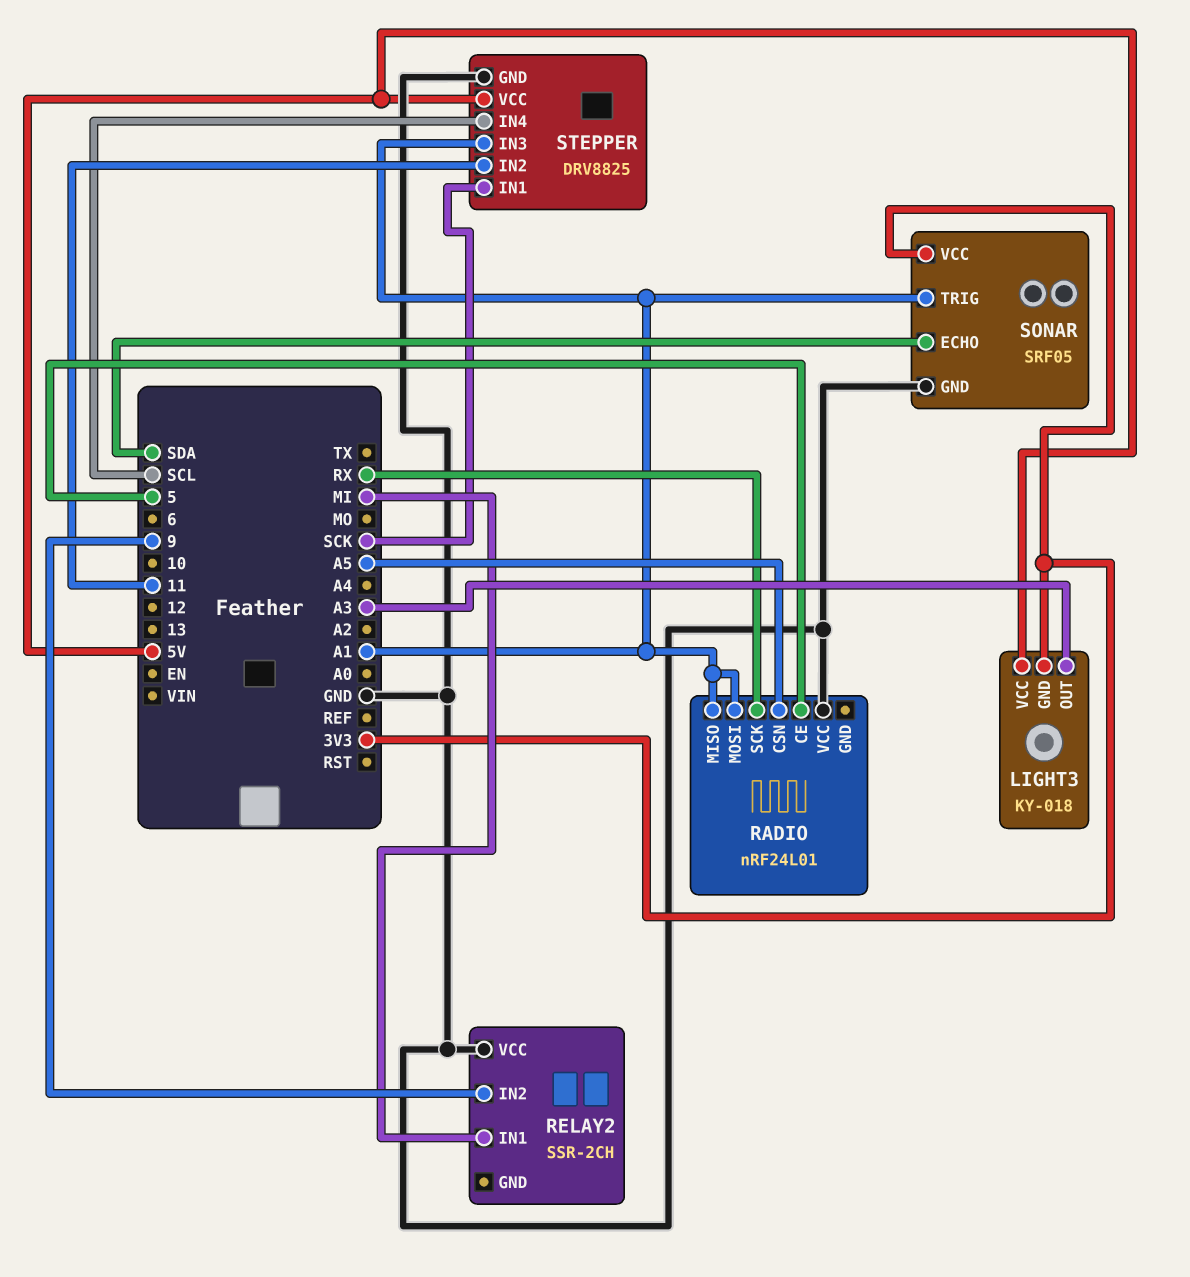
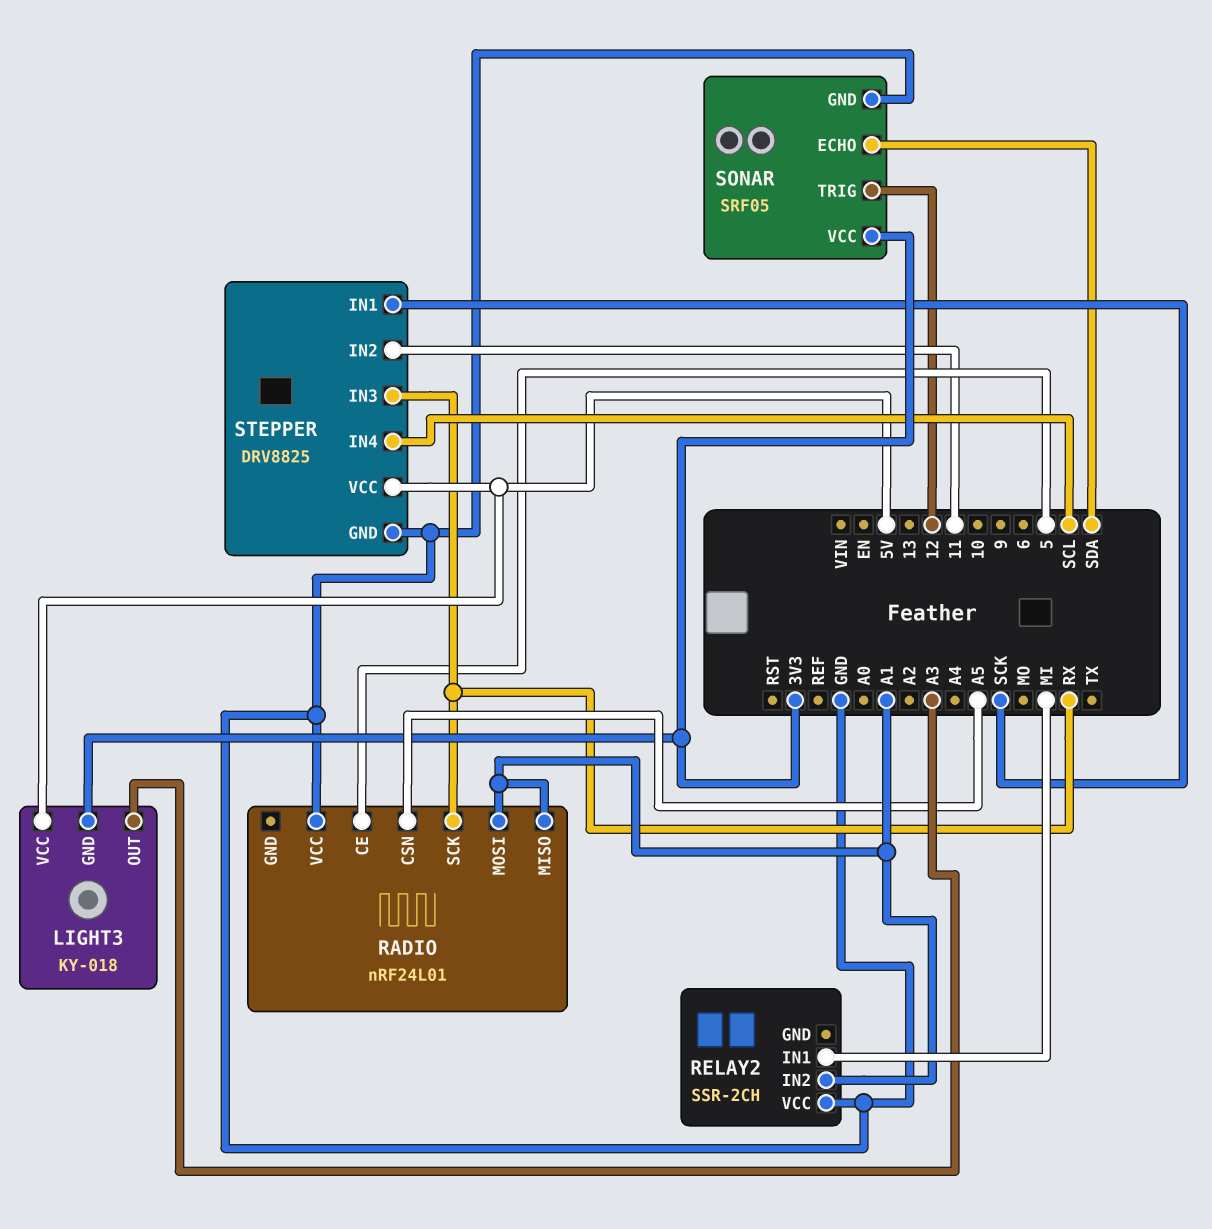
RELAY2 pin IN2: 9 -> A1
SONAR pin TRIG: A1 -> 12
STEPPER pin IN3: A1 -> RX

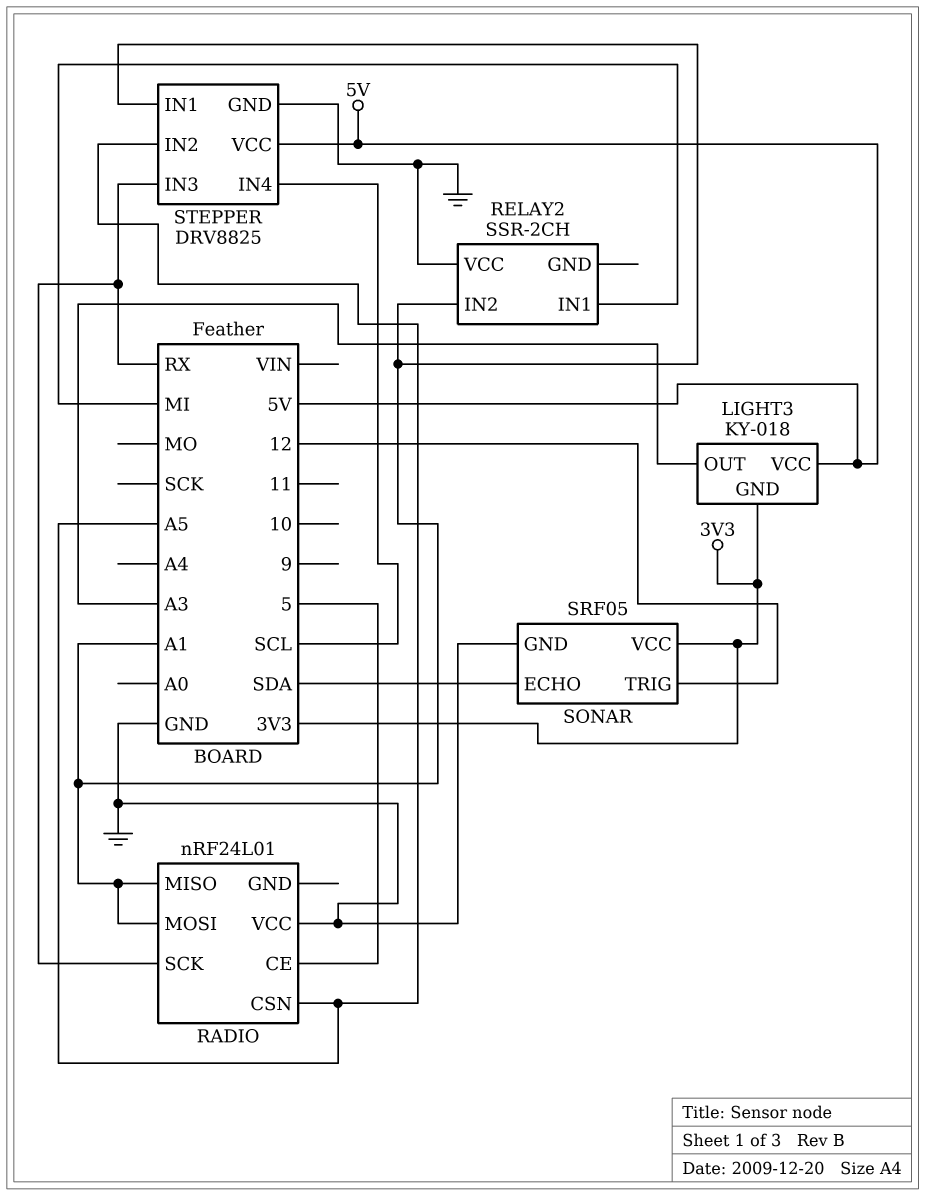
STEPPER pin IN1: SCK -> A1
STEPPER pin IN2: 11 -> A5

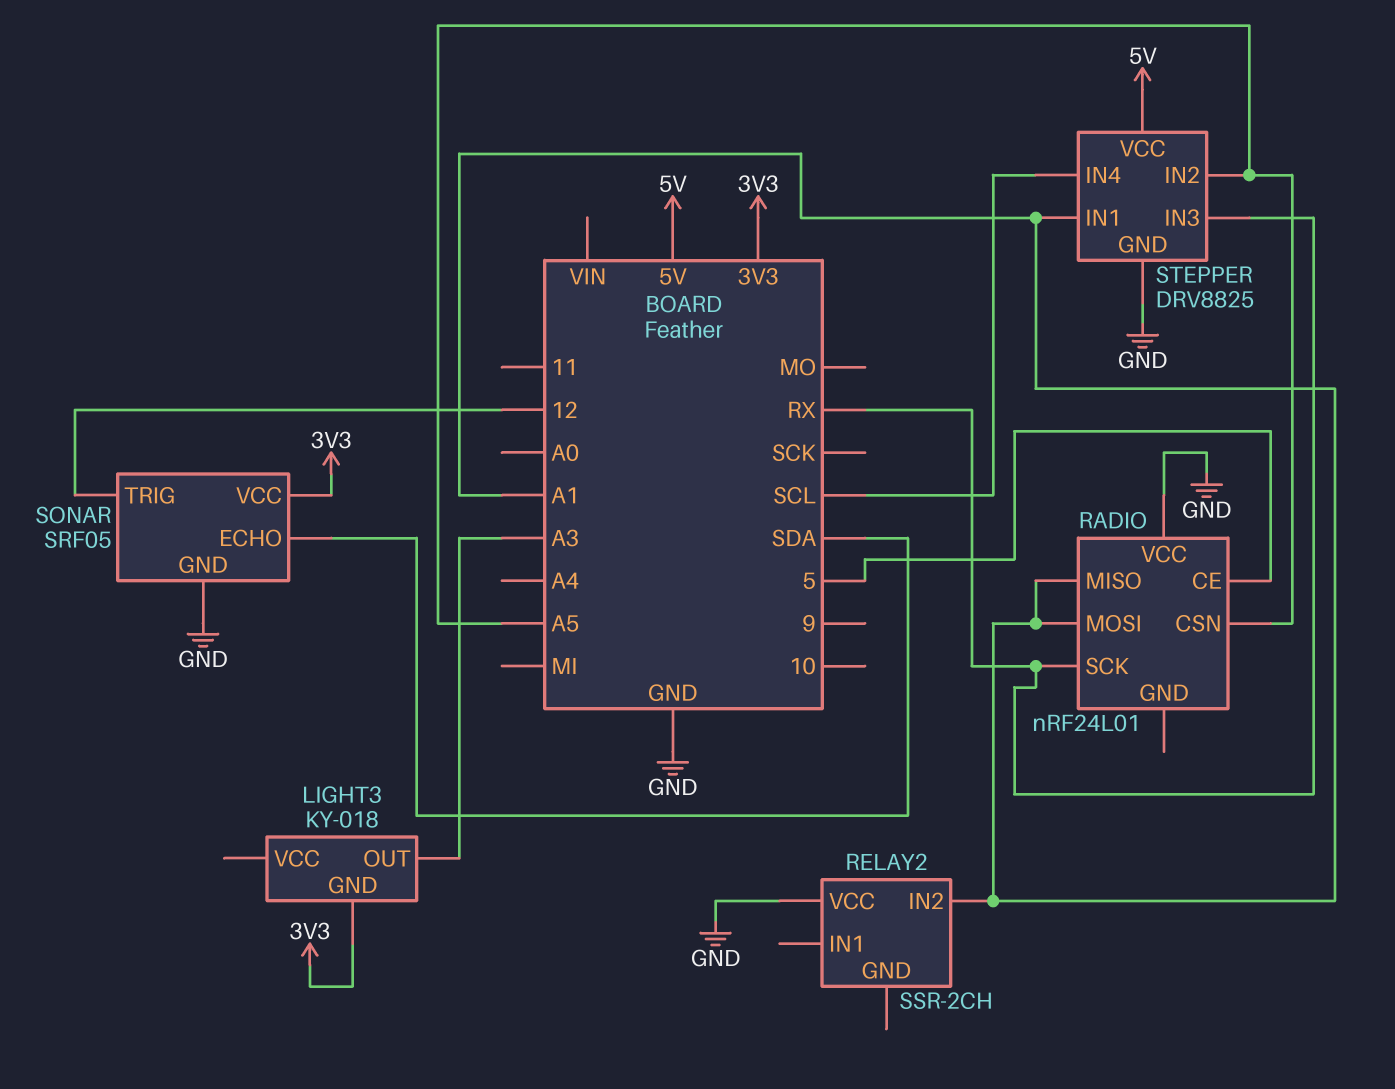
LIGHT3 pin VCC: 5V -> none
RELAY2 pin IN1: MI -> none

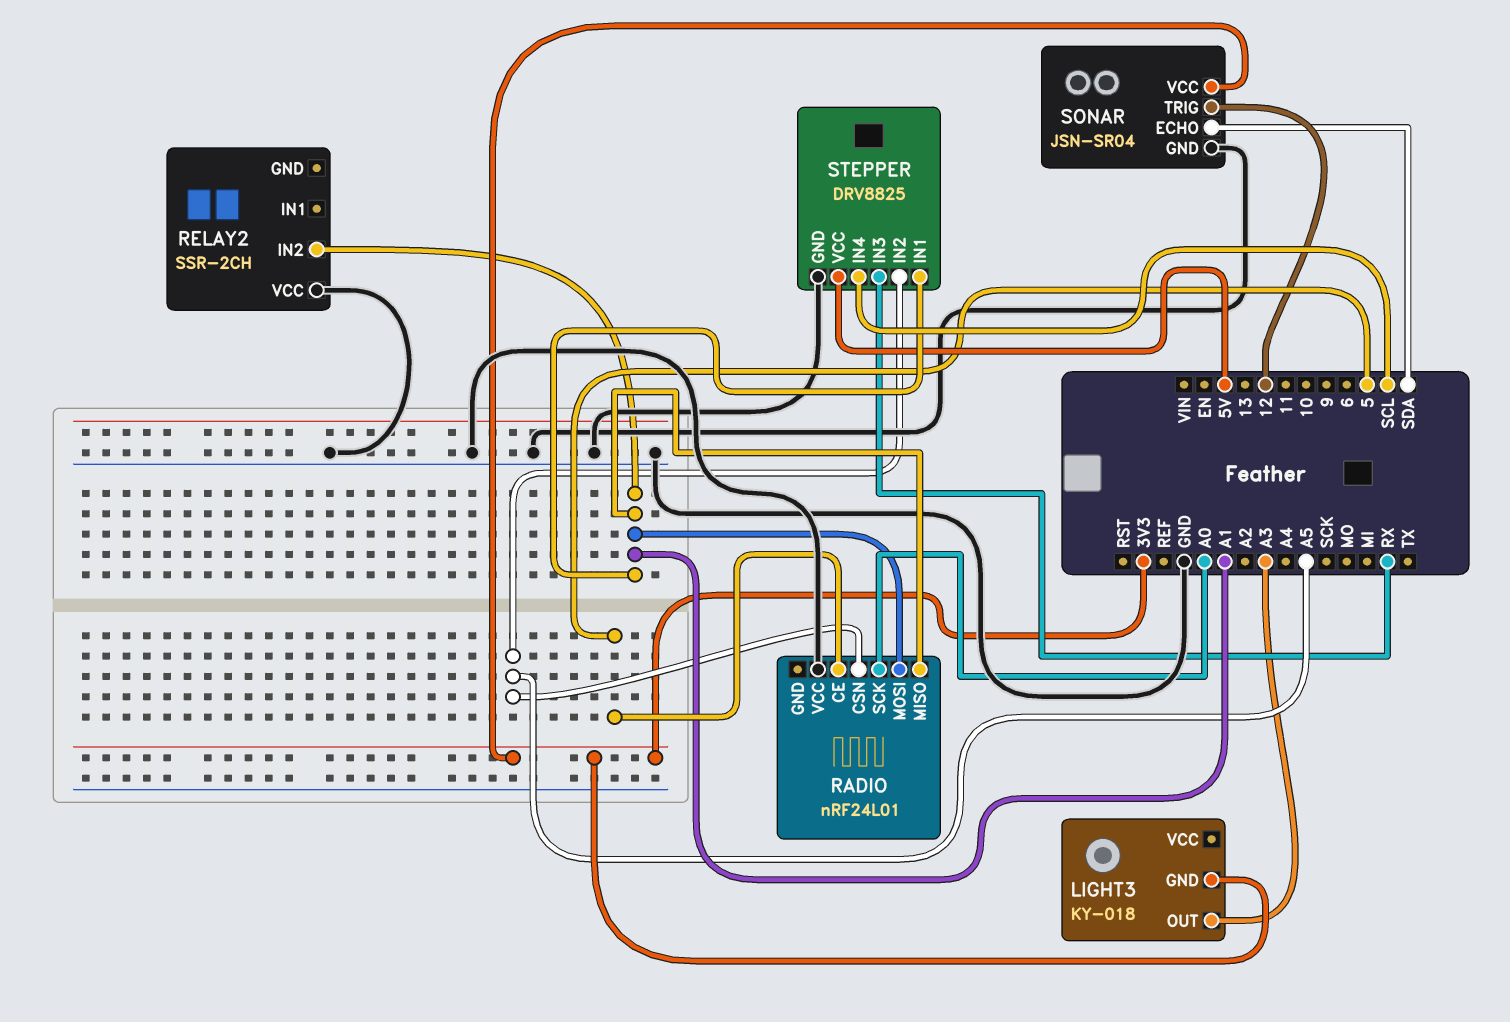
RADIO pin SCK: RX -> A0
SONAR: SRF05 -> JSN-SR04

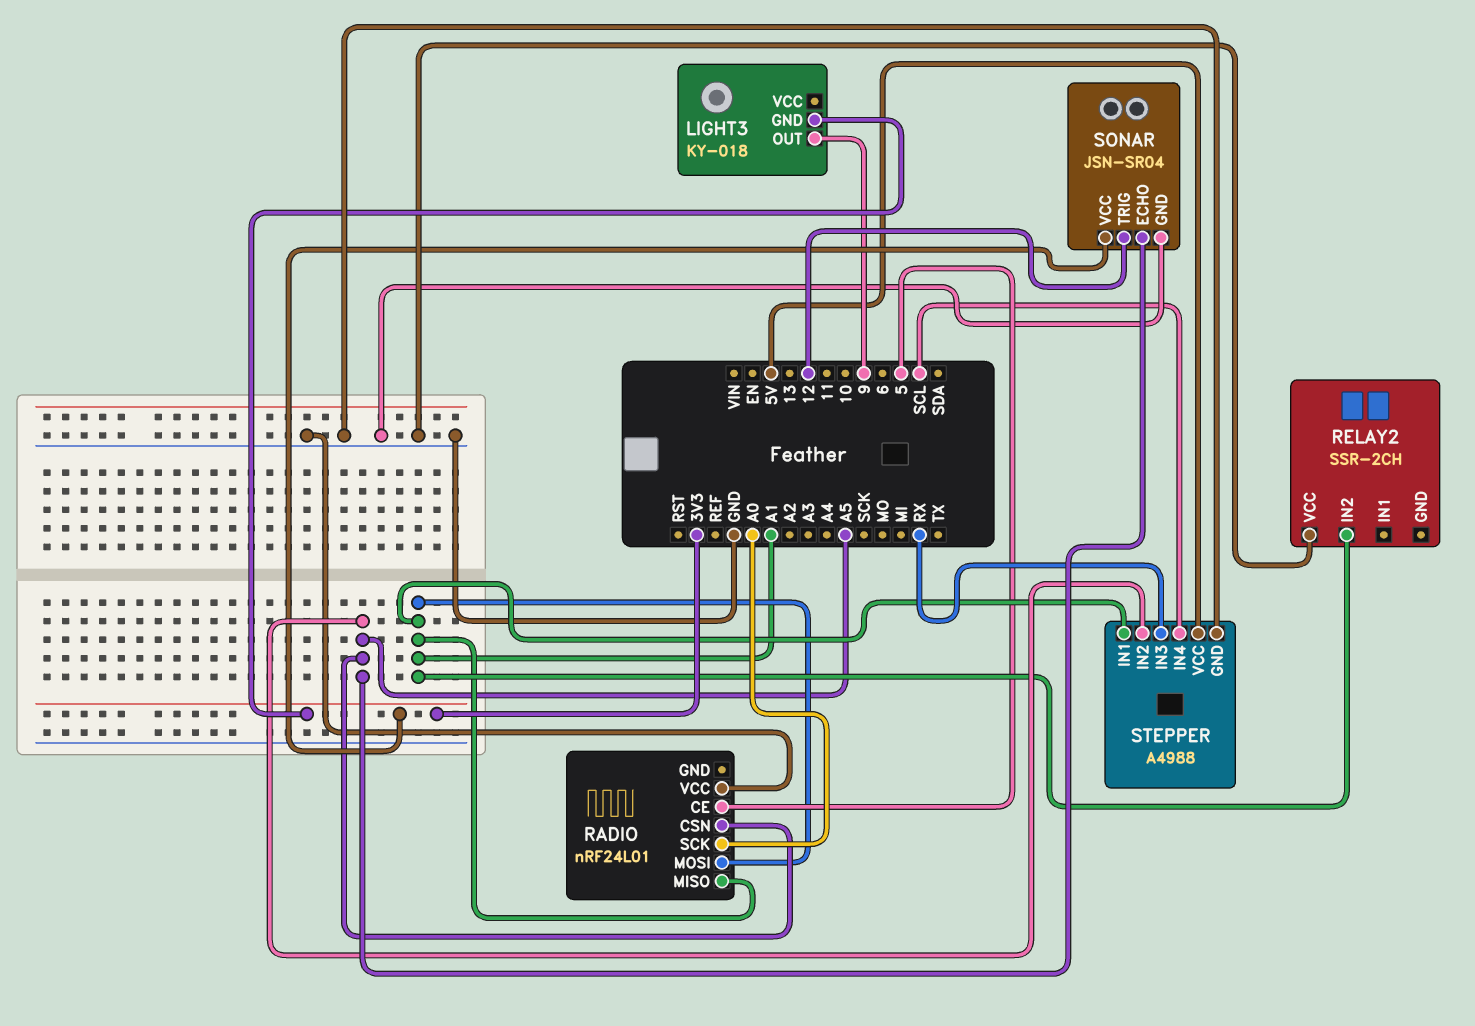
LIGHT3 pin OUT: A3 -> 9
SONAR pin ECHO: SDA -> A5
STEPPER: DRV8825 -> A4988

